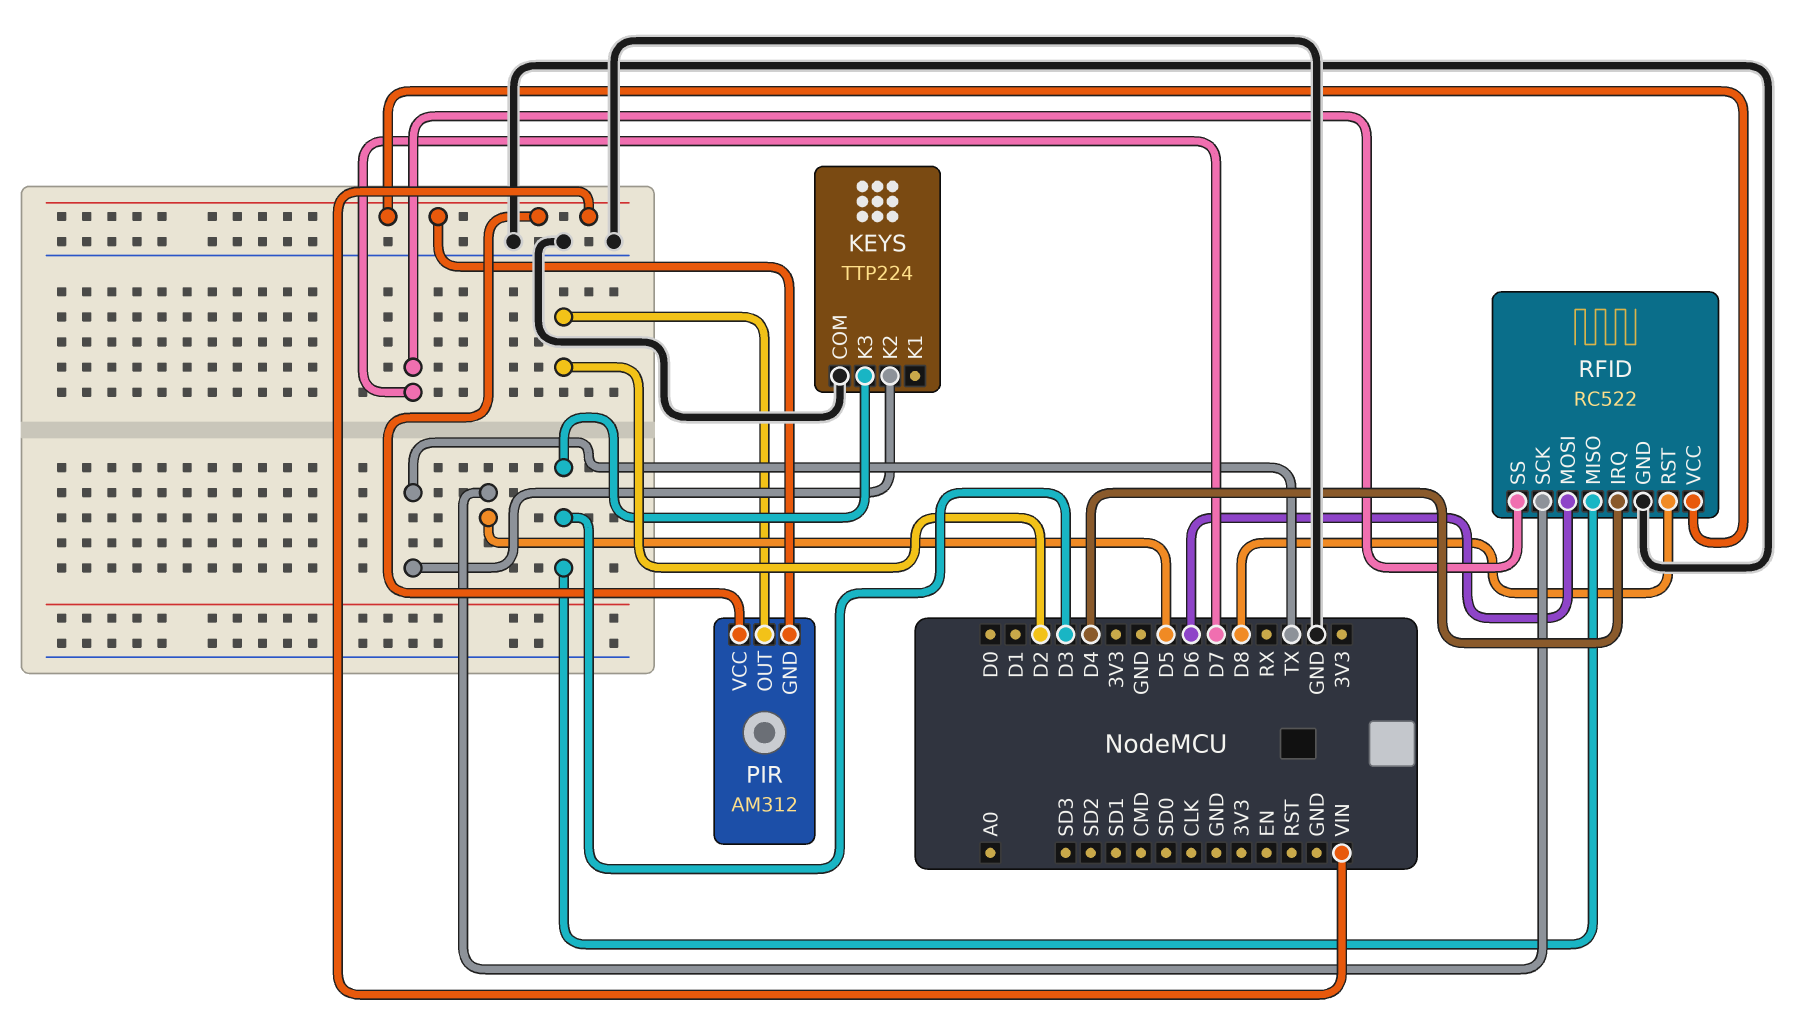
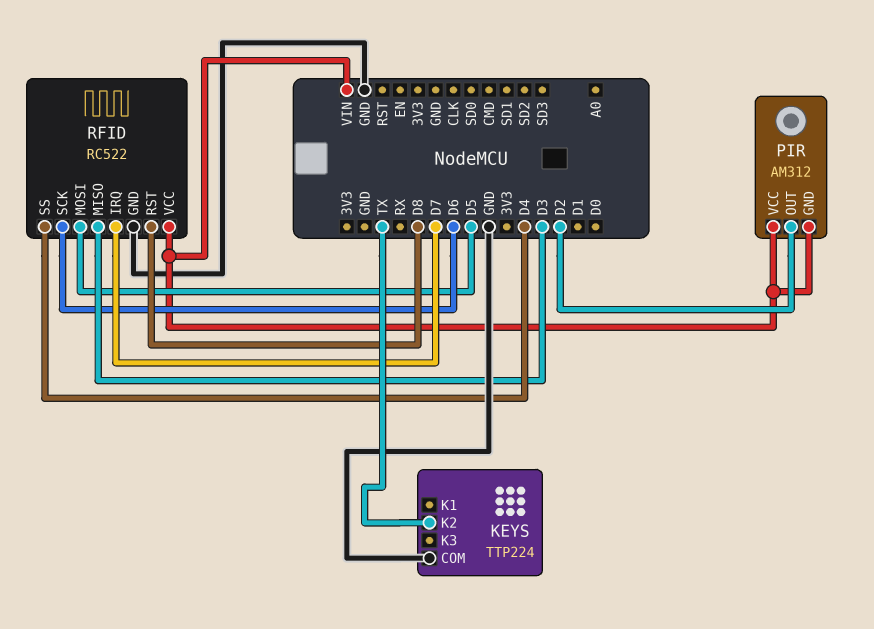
KEYS pin K3: D3 -> none
RFID pin IRQ: D4 -> D7
RFID pin MOSI: D6 -> D5
RFID pin SCK: D5 -> D6
RFID pin SS: D7 -> D4

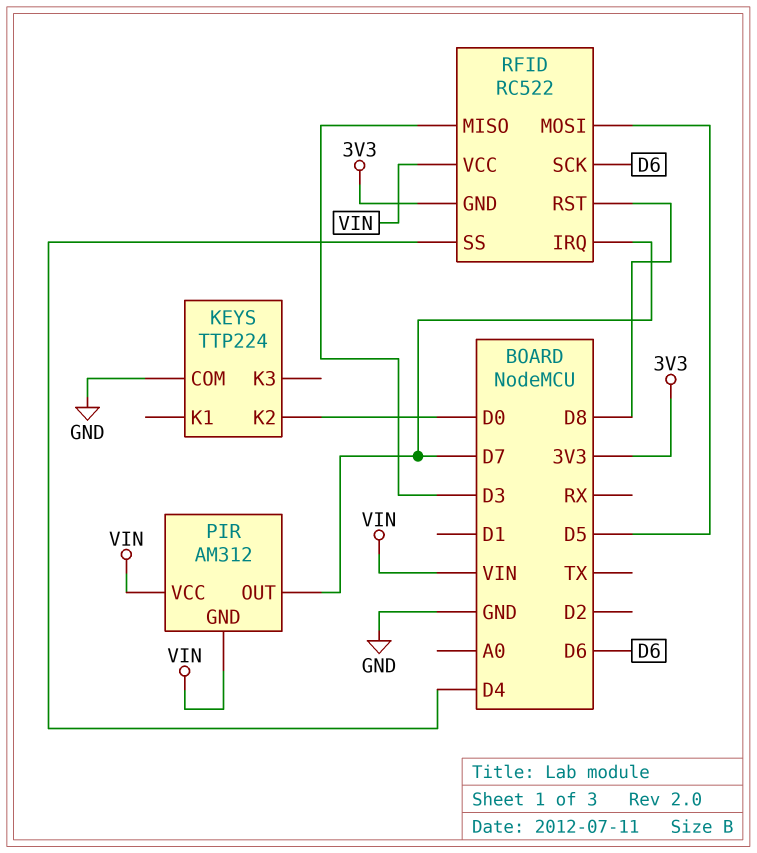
KEYS pin K2: TX -> D0
PIR pin OUT: D2 -> D7
RFID pin GND: GND -> 3V3

